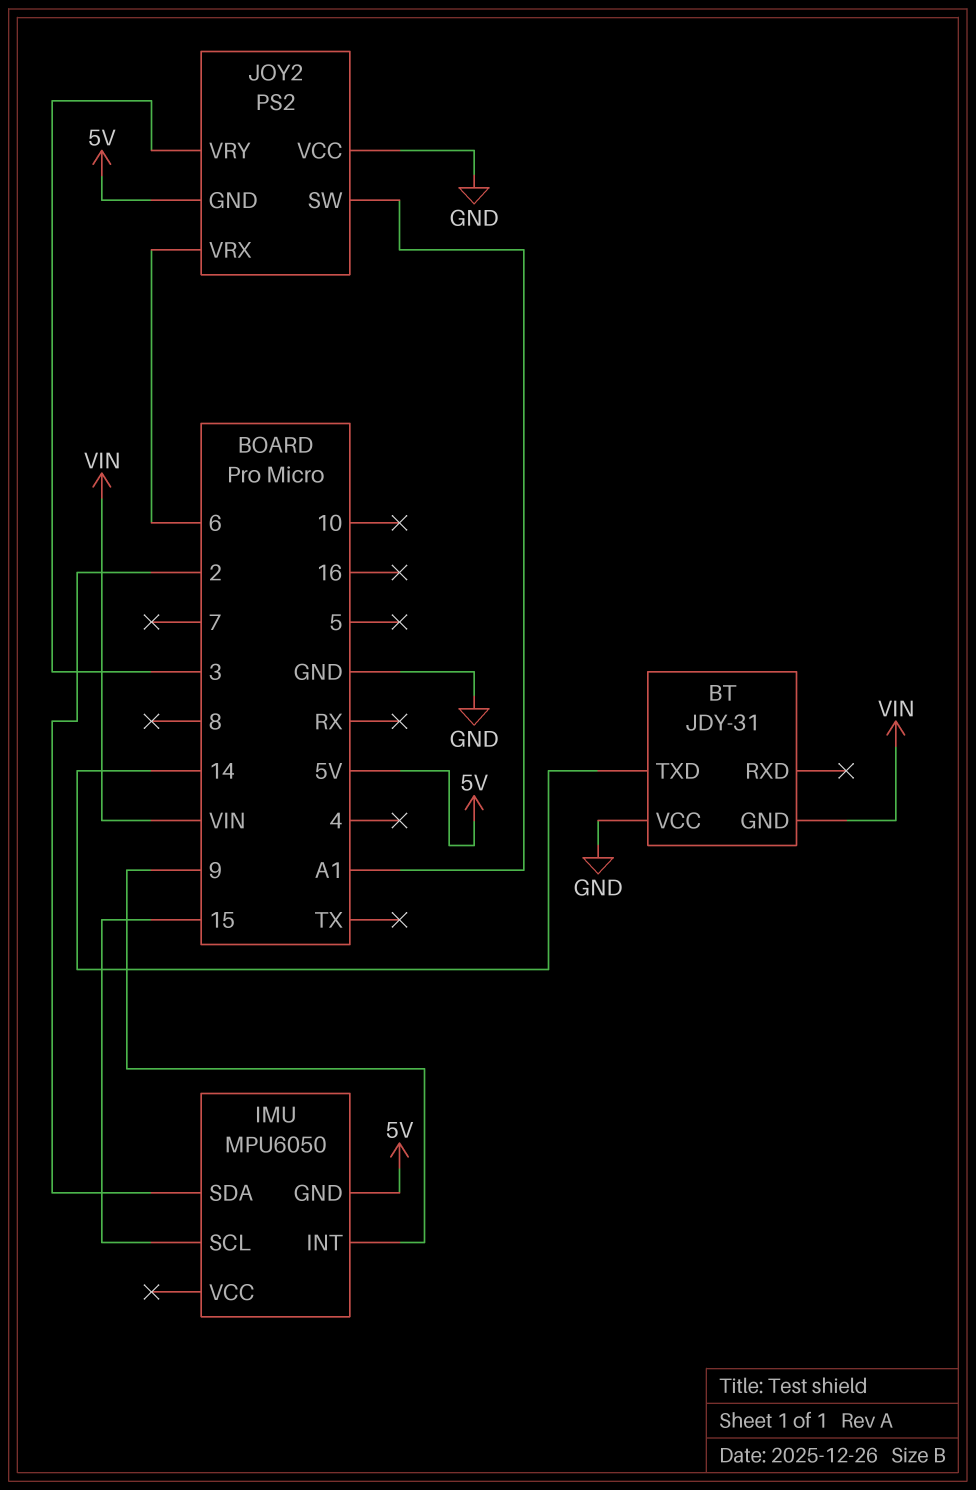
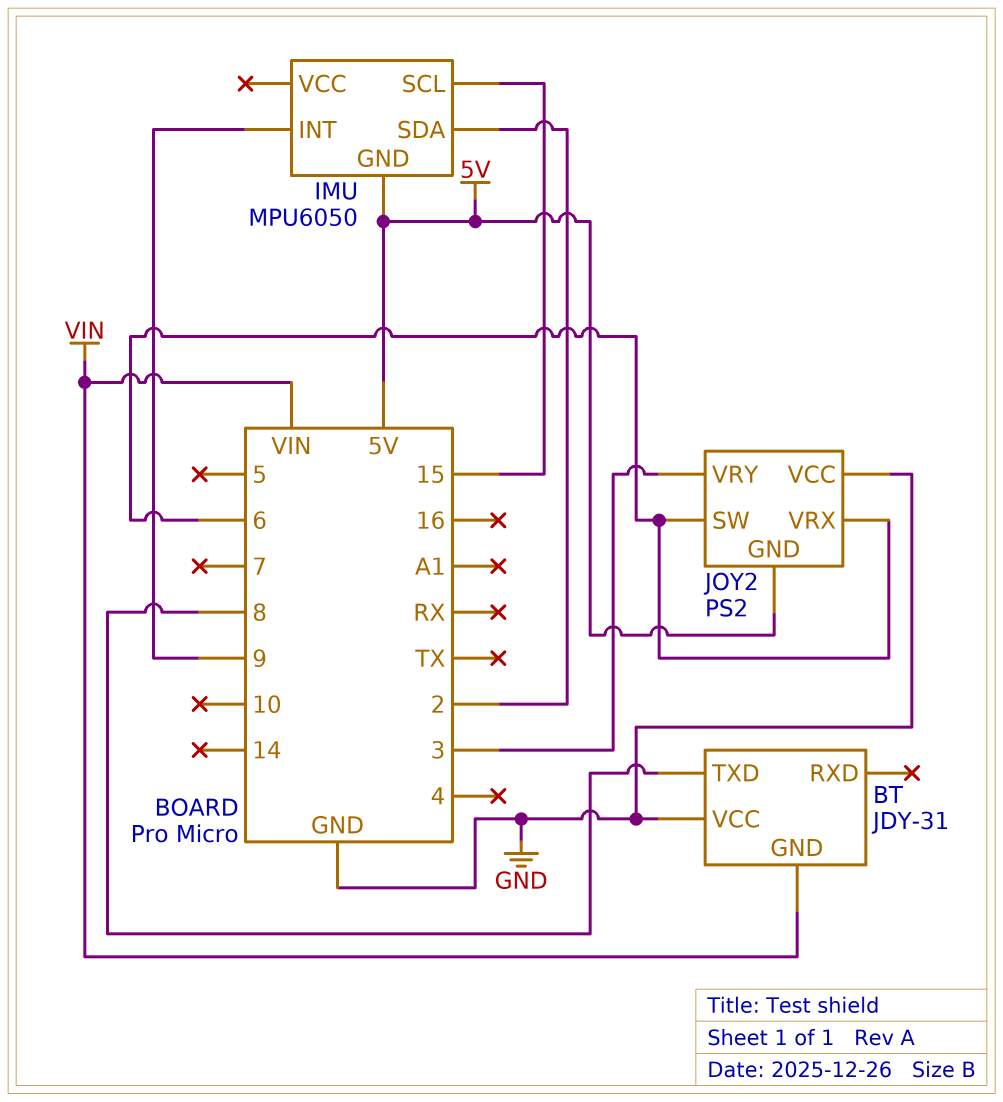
BT pin TXD: 14 -> 8
JOY2 pin SW: A1 -> 6

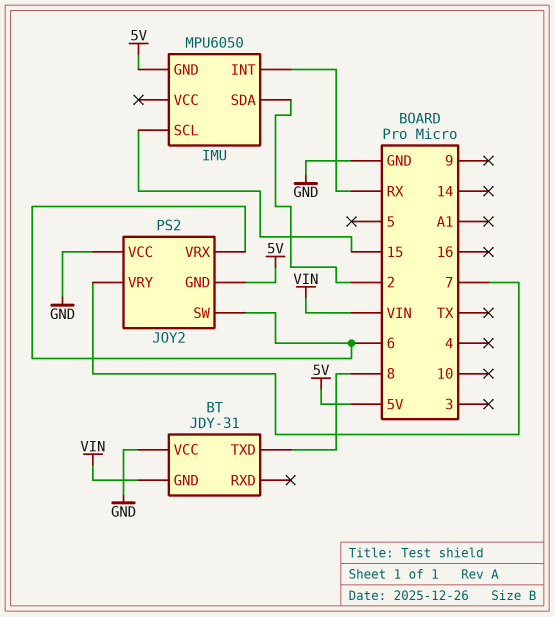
IMU pin INT: 9 -> RX
JOY2 pin VRY: 3 -> 7

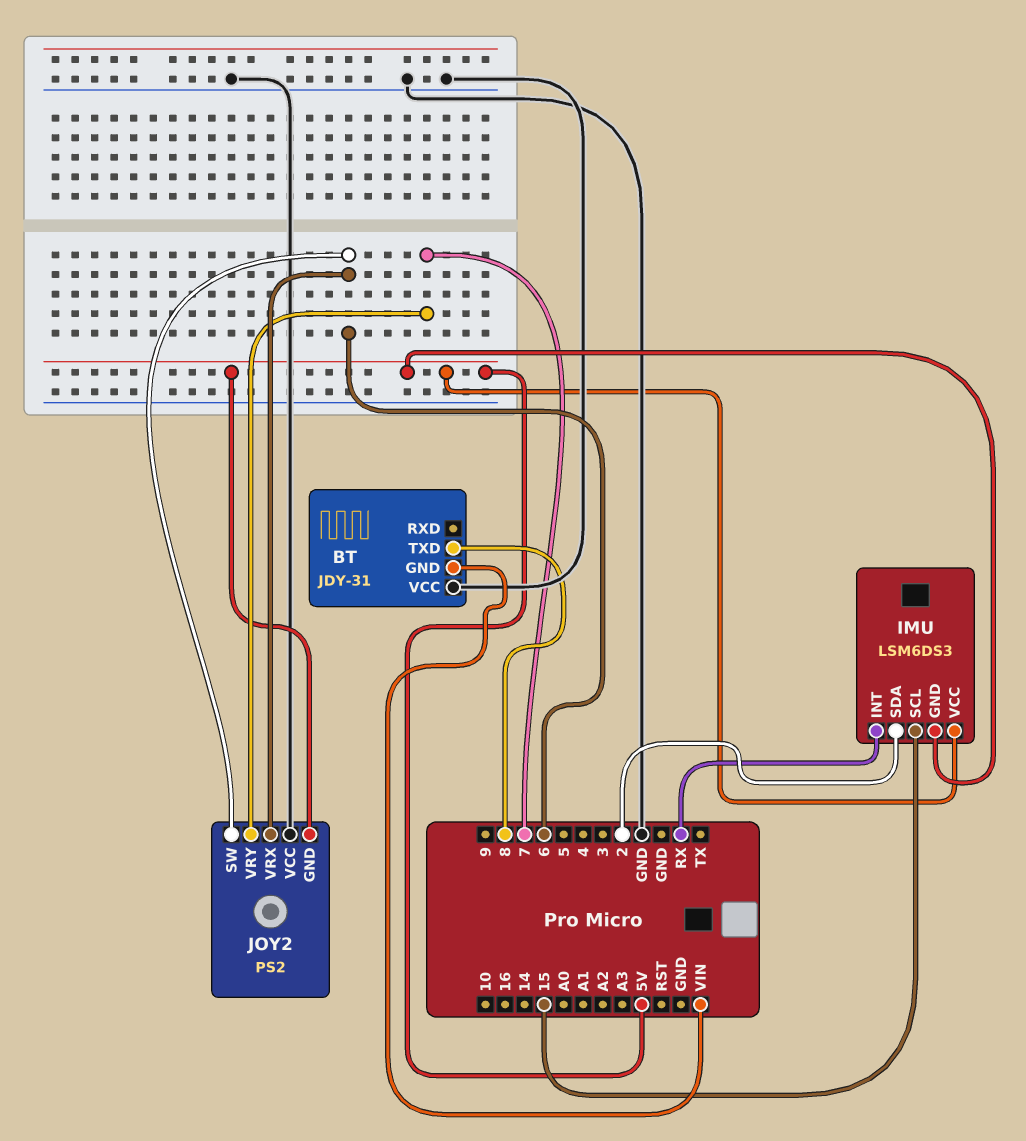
IMU: MPU6050 -> LSM6DS3
IMU pin VCC: none -> 5V

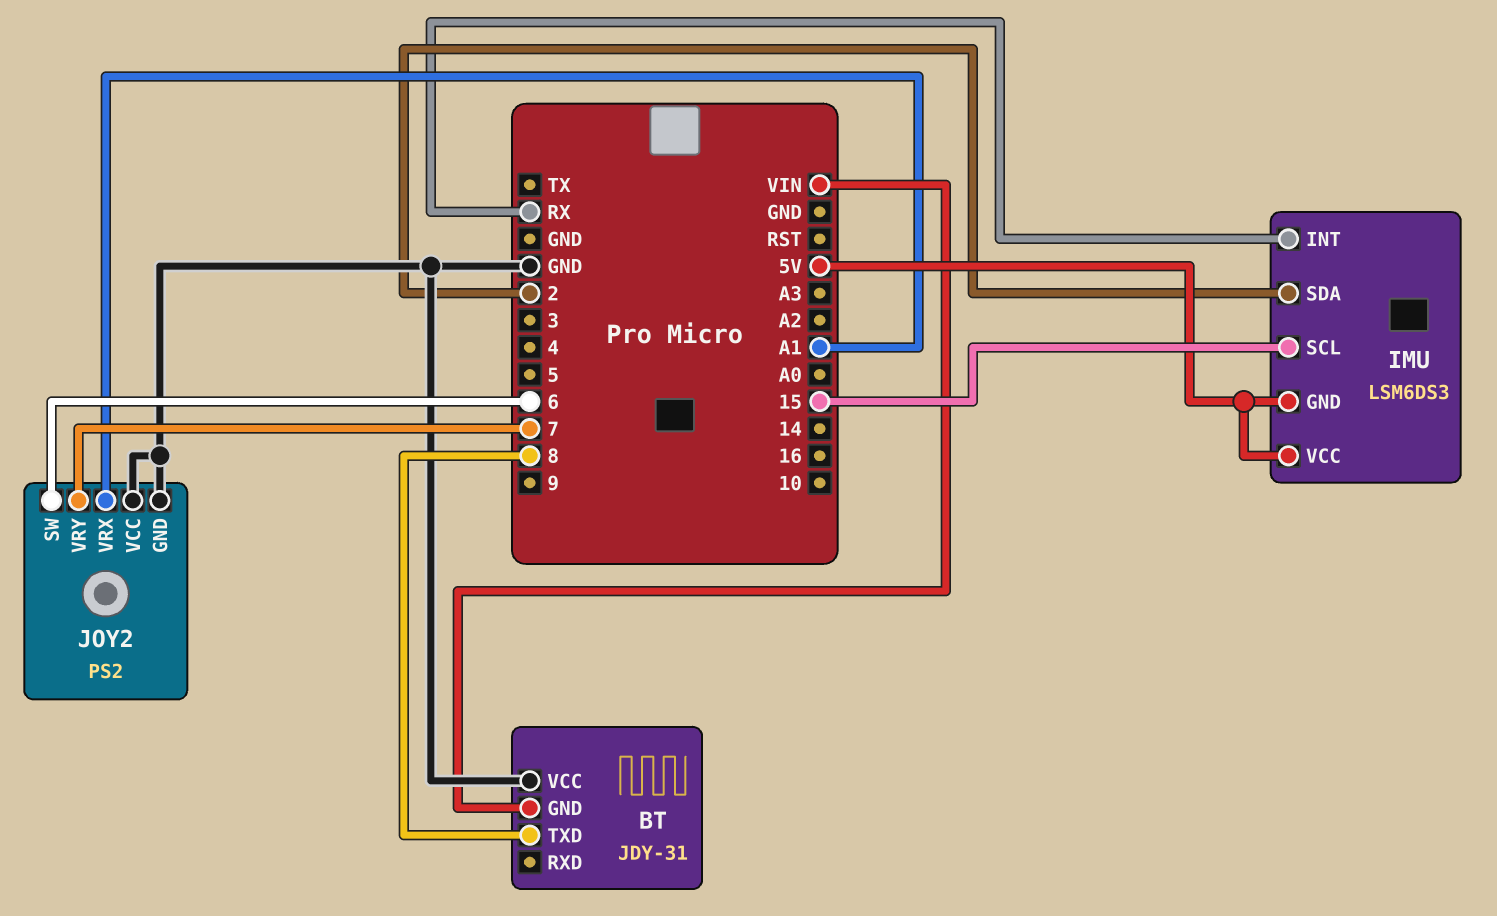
JOY2 pin GND: 5V -> GND
JOY2 pin VRX: 6 -> A1

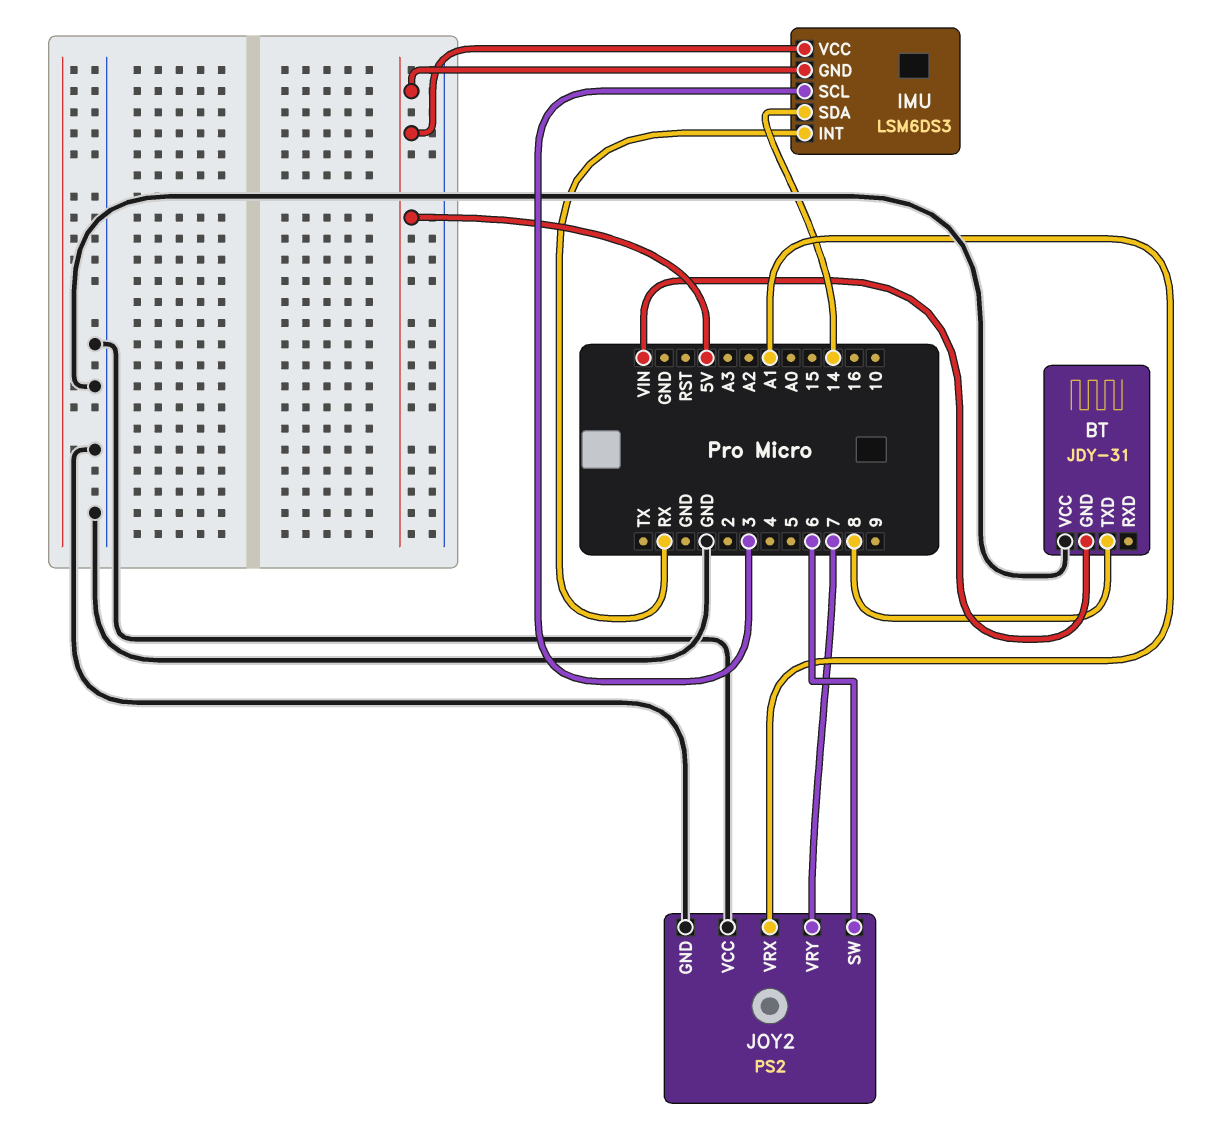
IMU pin SCL: 15 -> 3
IMU pin SDA: 2 -> 14

